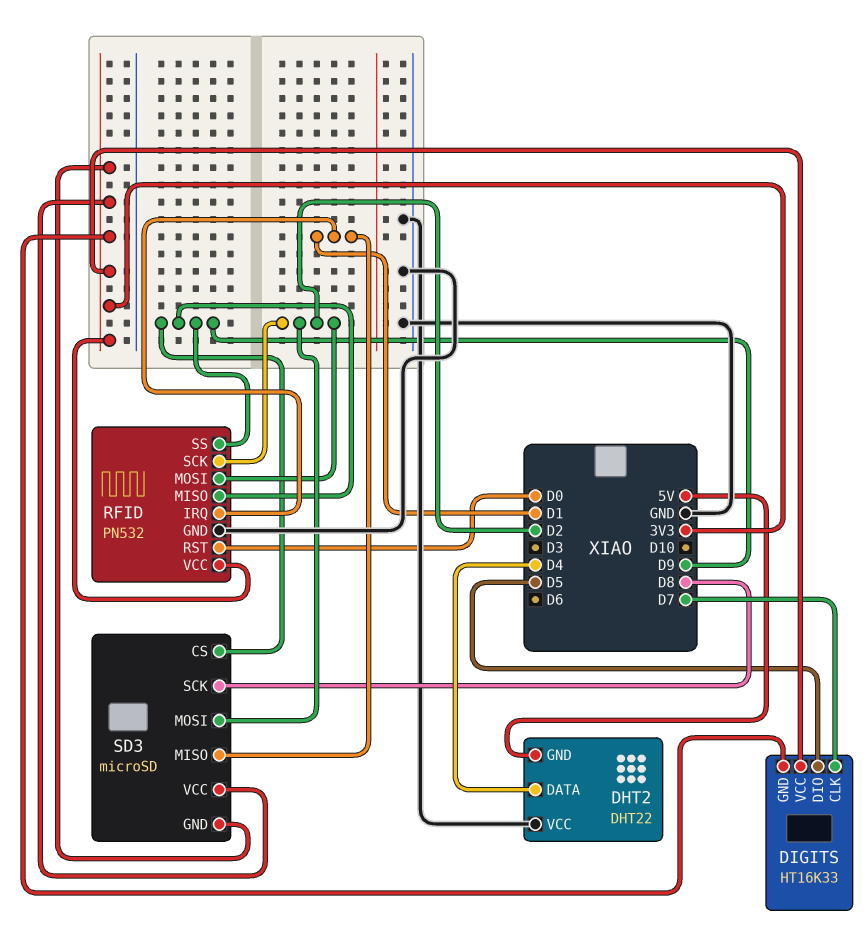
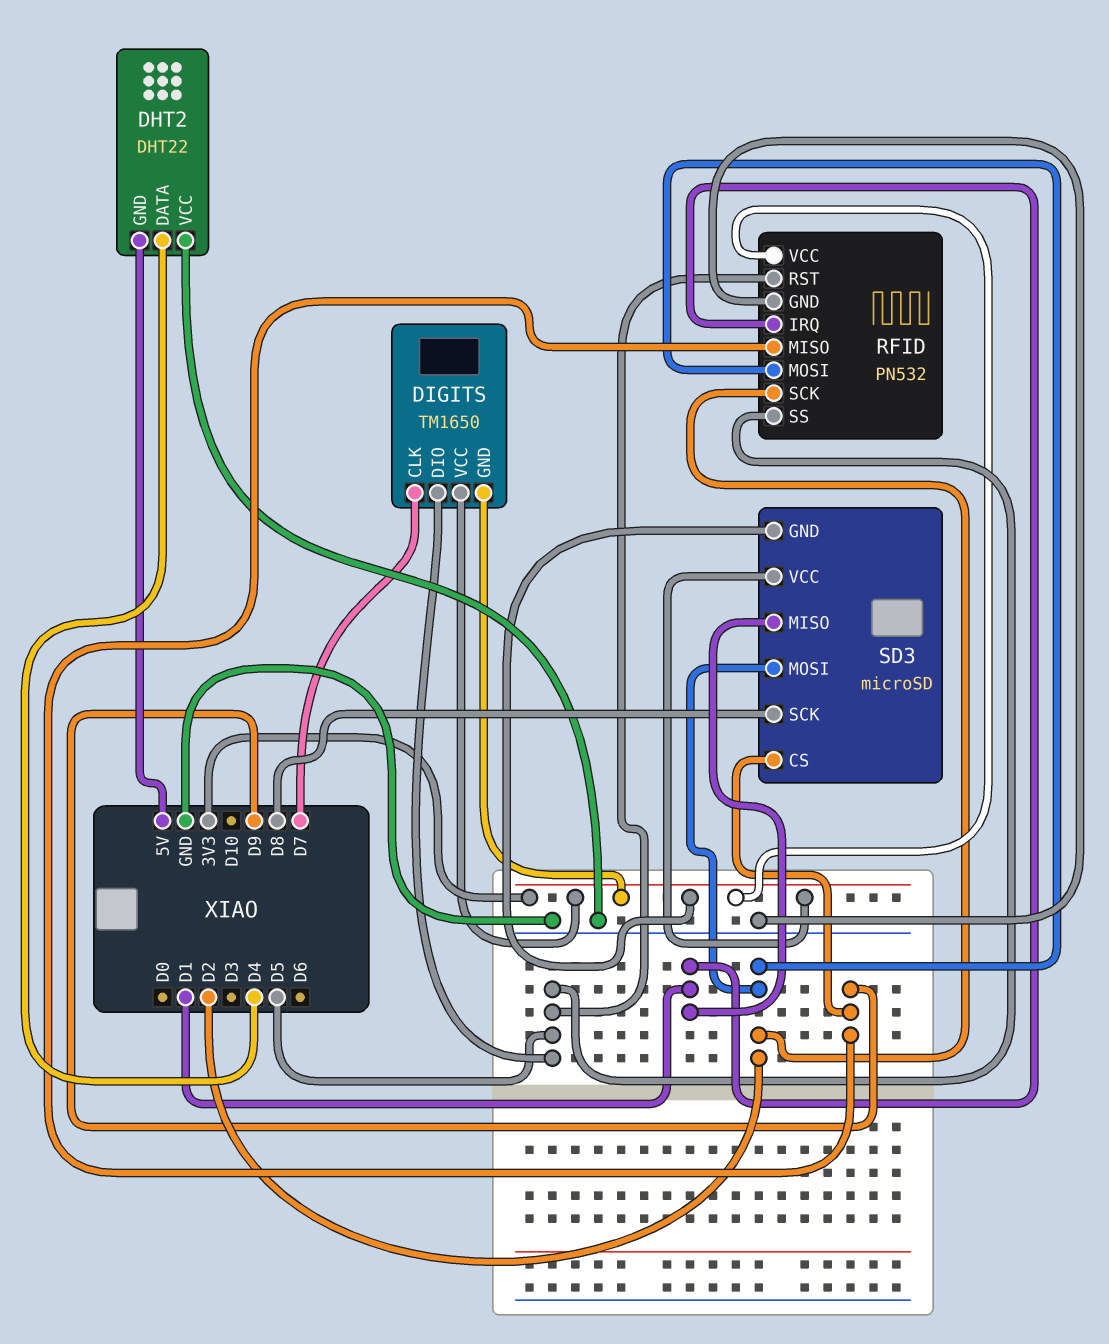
DIGITS: HT16K33 -> TM1650
RFID pin RST: D0 -> D5
RFID pin SS: D9 -> D5

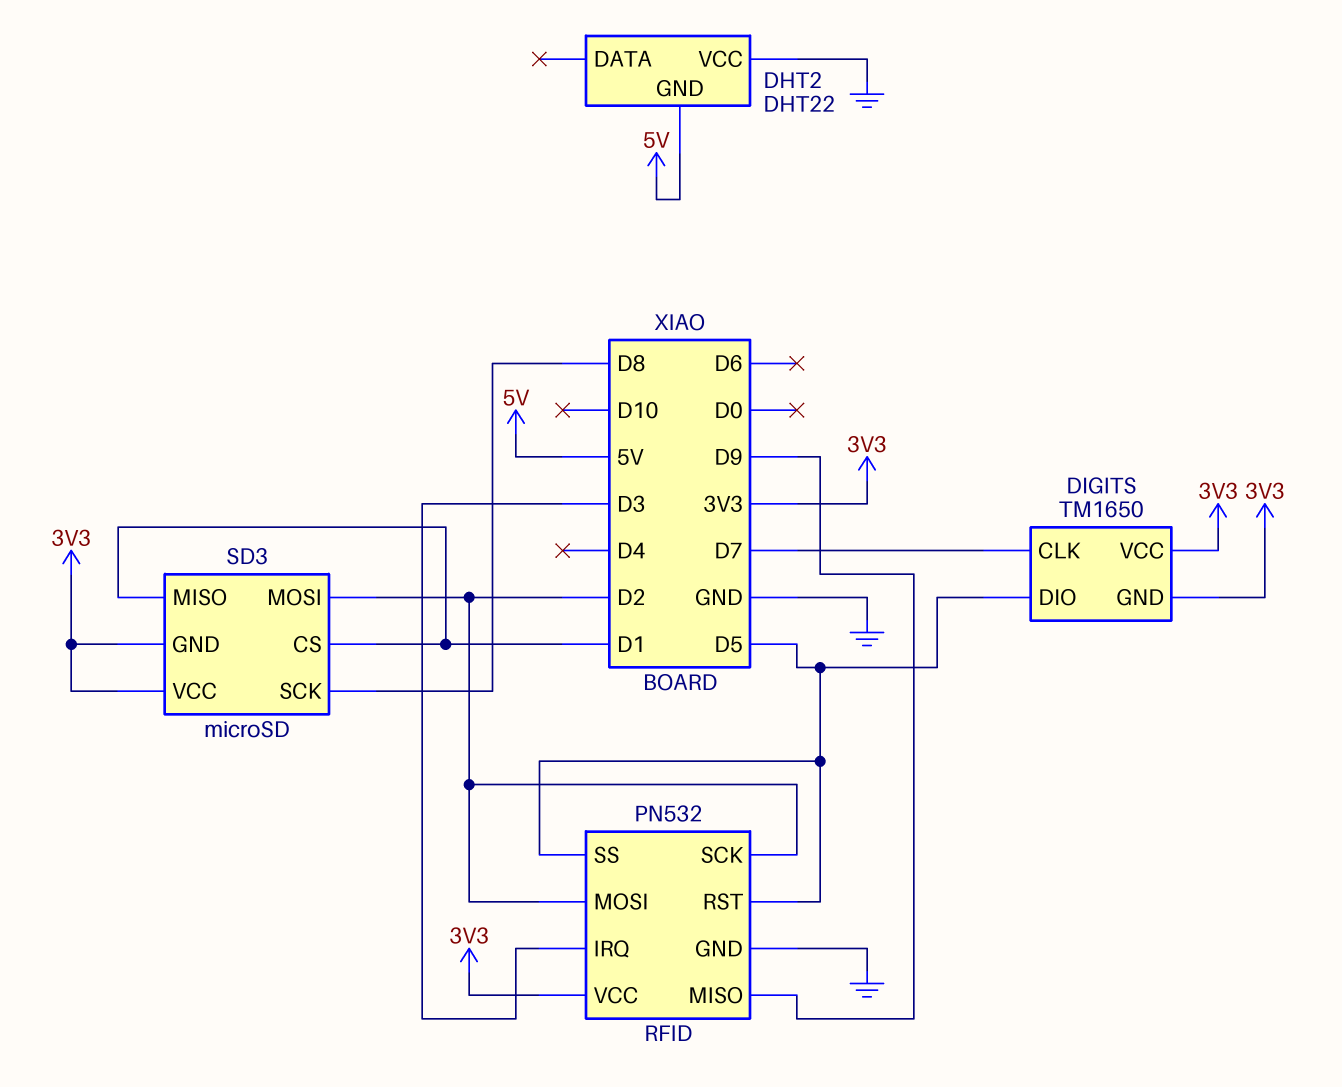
DHT2 pin DATA: D4 -> none
RFID pin IRQ: D1 -> D3
SD3 pin CS: D9 -> D1

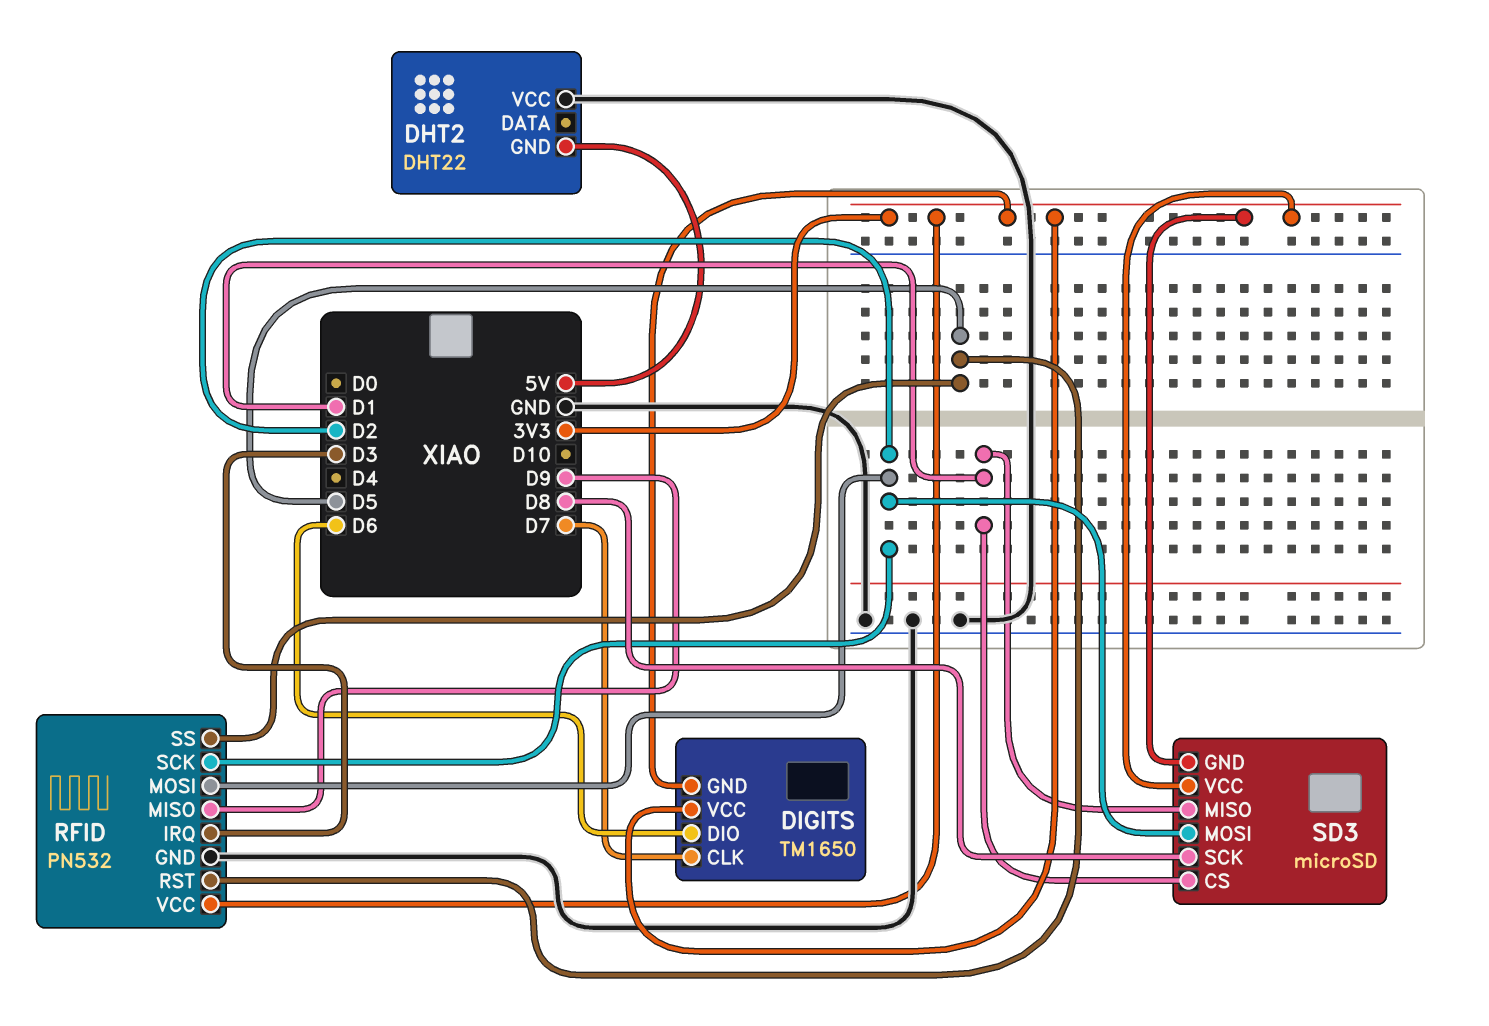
DIGITS pin DIO: D5 -> D6

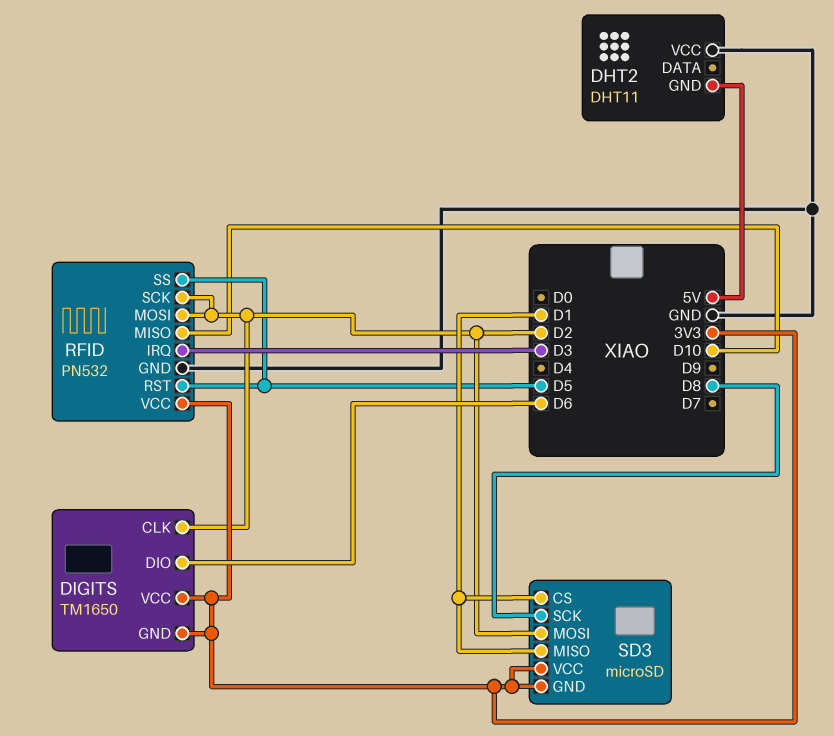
DHT2: DHT22 -> DHT11
DIGITS pin CLK: D7 -> D2
RFID pin MISO: D9 -> D10

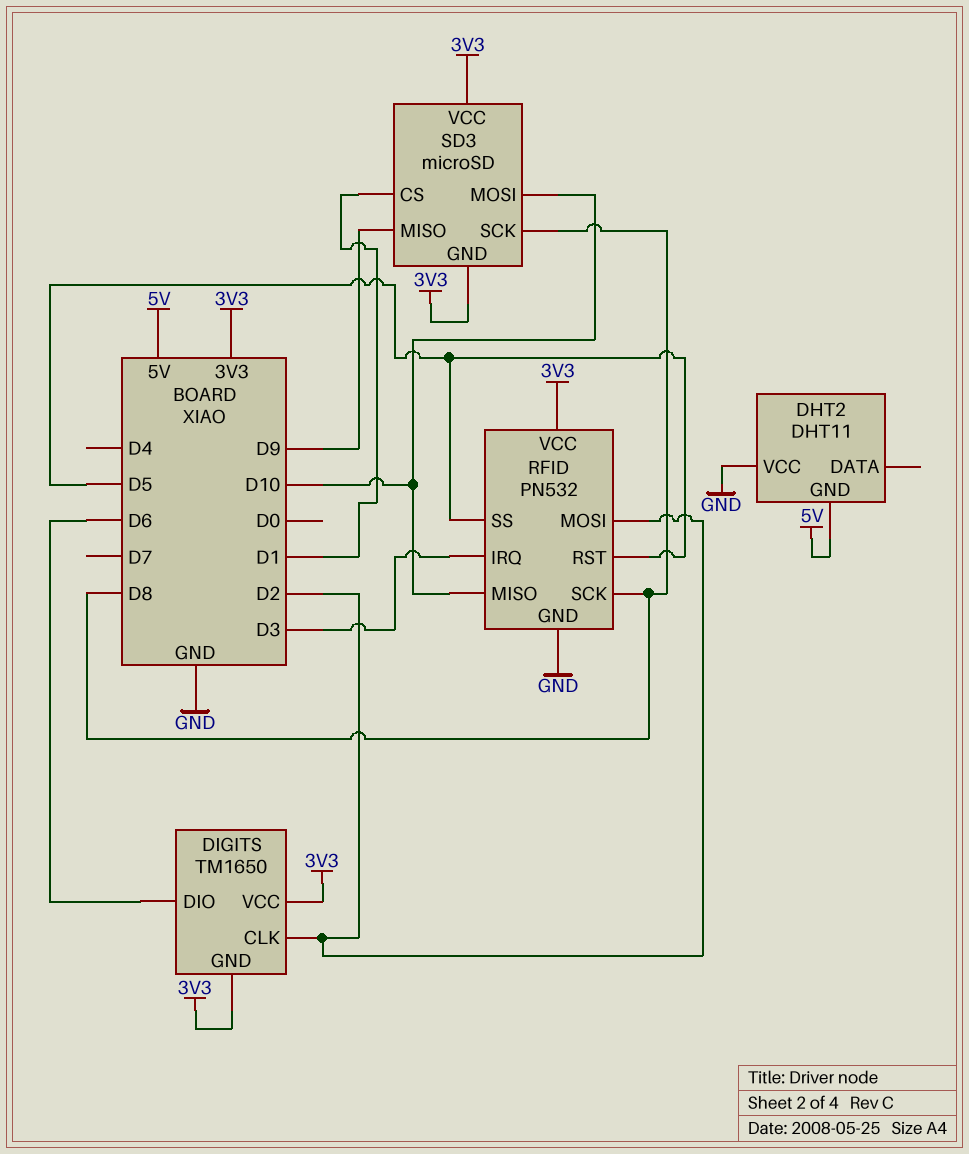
RFID pin SCK: D2 -> D8
SD3 pin MISO: D1 -> D9
SD3 pin MOSI: D2 -> D10

